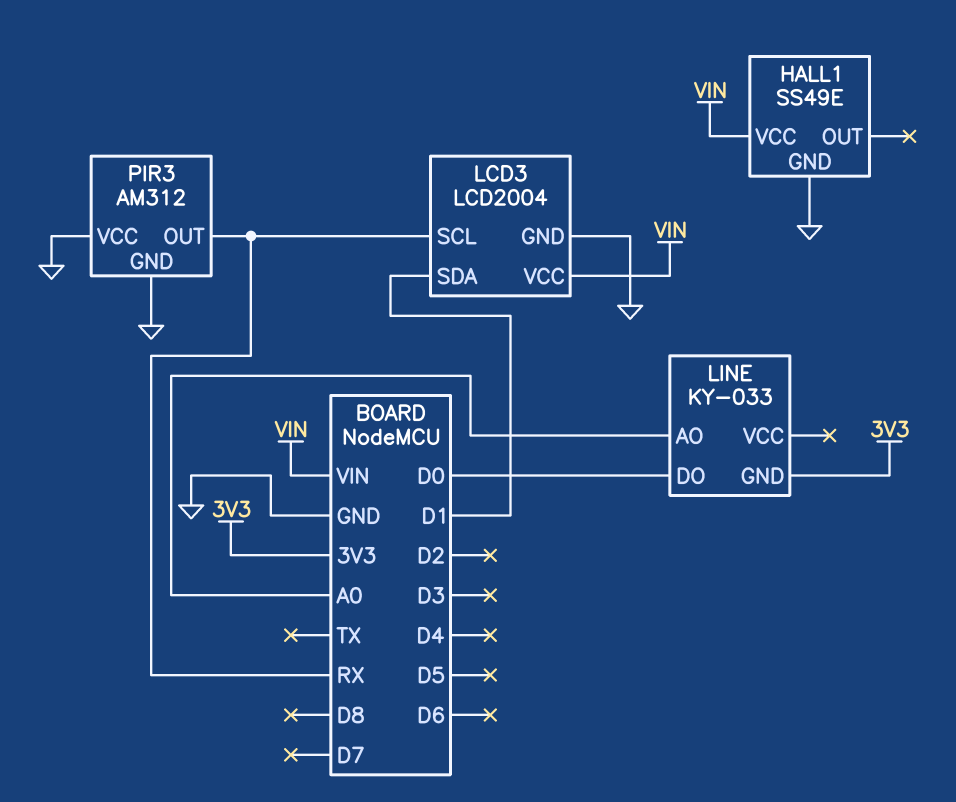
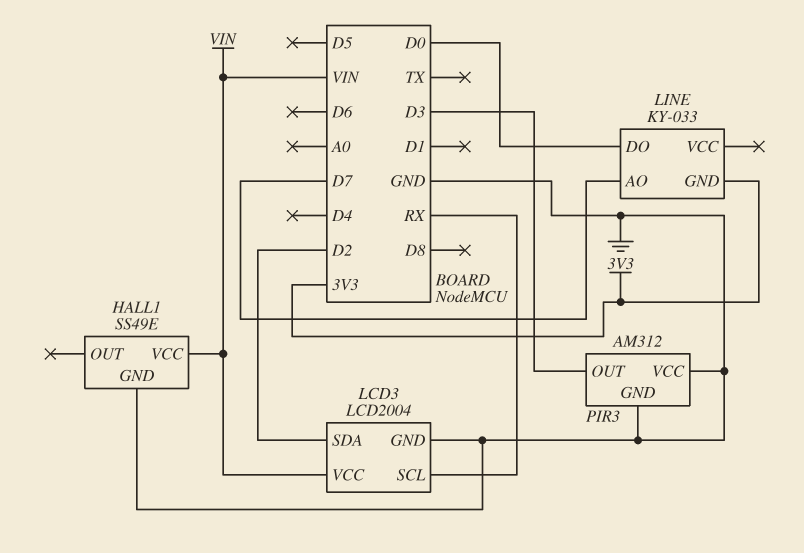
LCD3 pin SDA: D1 -> D2
LINE pin AO: A0 -> D7
PIR3 pin OUT: RX -> D3

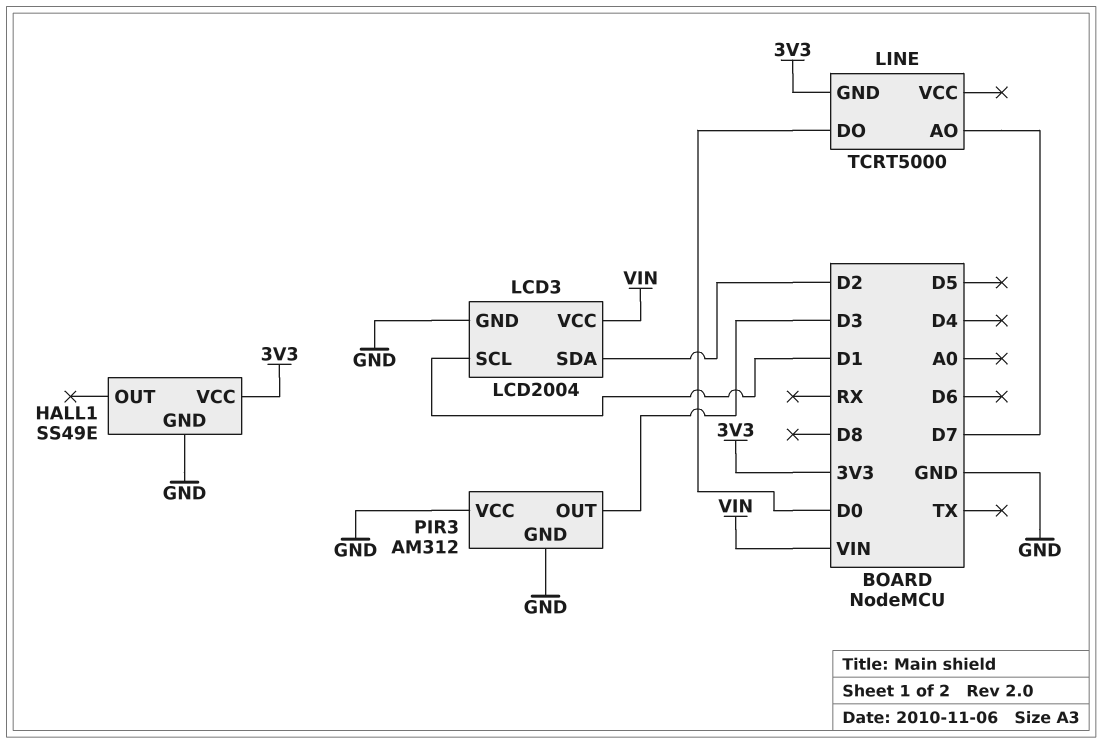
HALL1 pin VCC: VIN -> 3V3
LCD3 pin SCL: RX -> D1
LINE: KY-033 -> TCRT5000

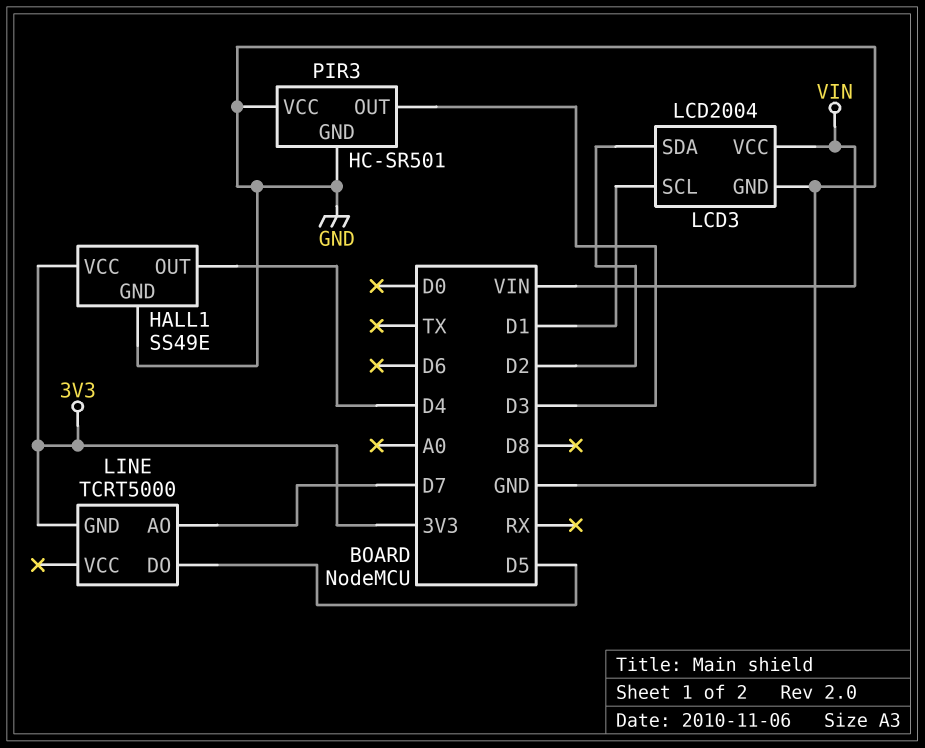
HALL1 pin OUT: none -> D4
LINE pin DO: D0 -> D5
PIR3: AM312 -> HC-SR501

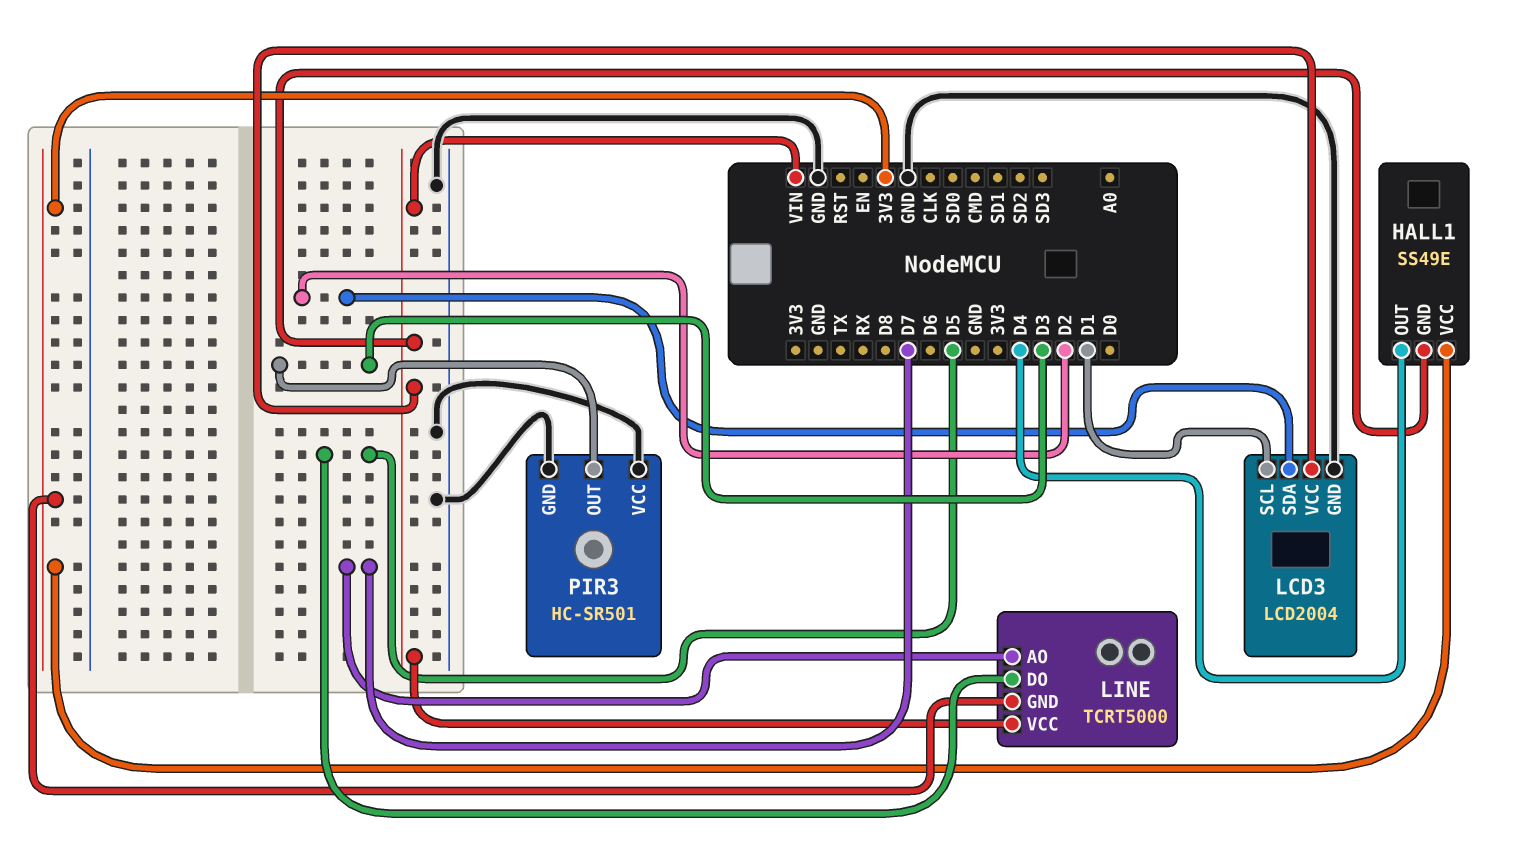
HALL1 pin GND: GND -> VIN
LINE pin VCC: none -> VIN

